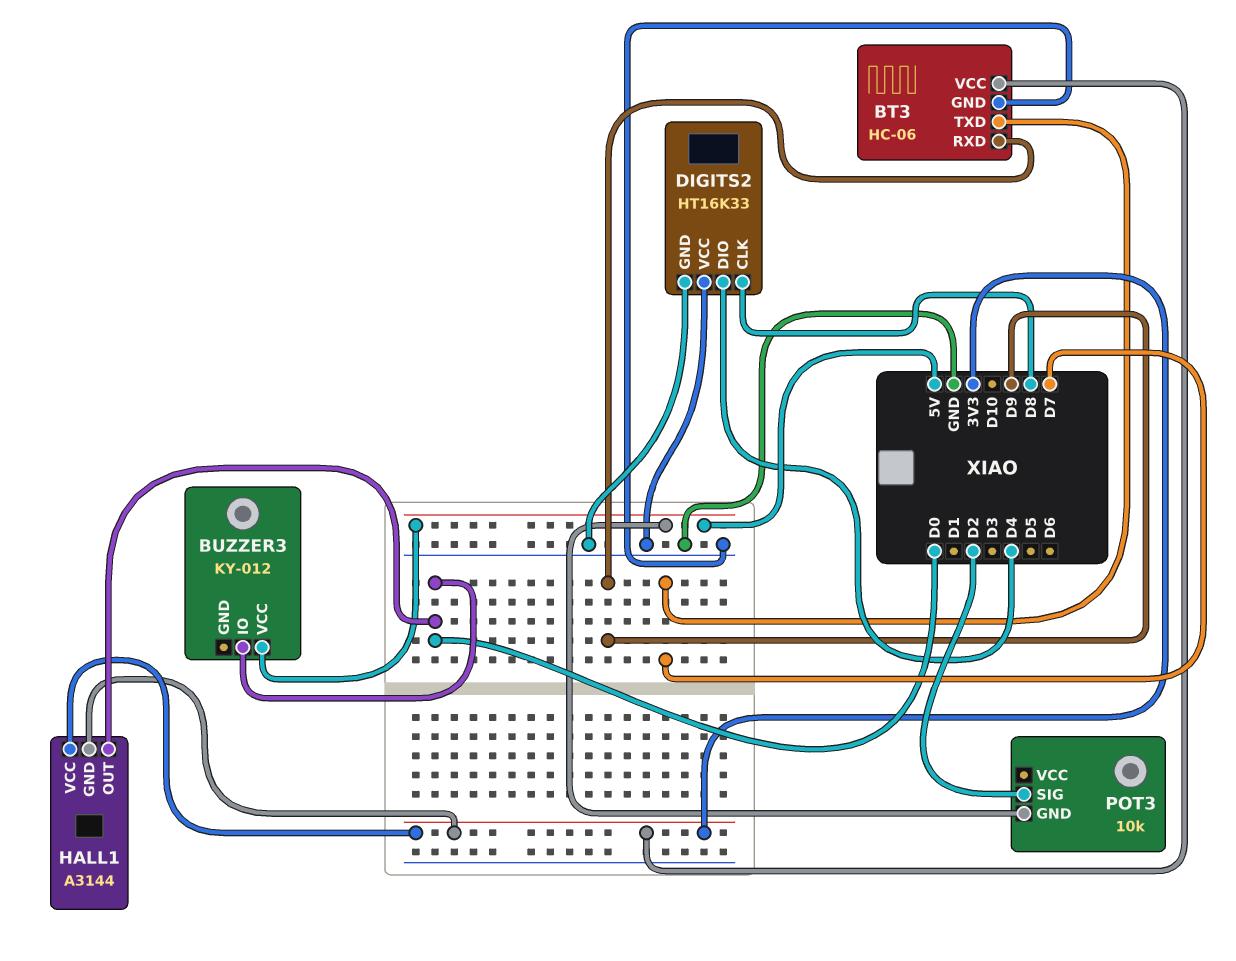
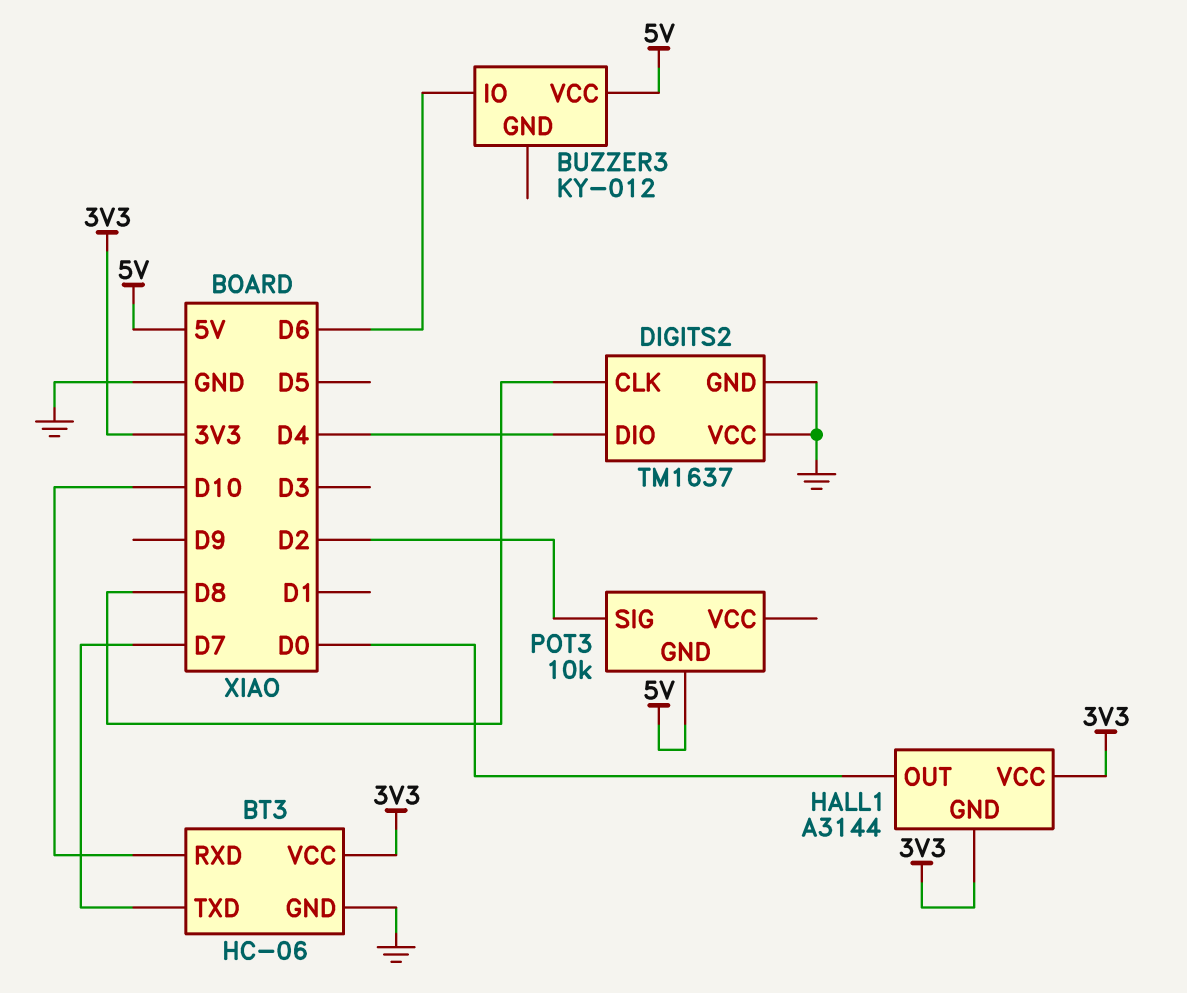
BT3 pin RXD: D9 -> D10
BUZZER3 pin IO: D0 -> D6
DIGITS2: HT16K33 -> TM1637

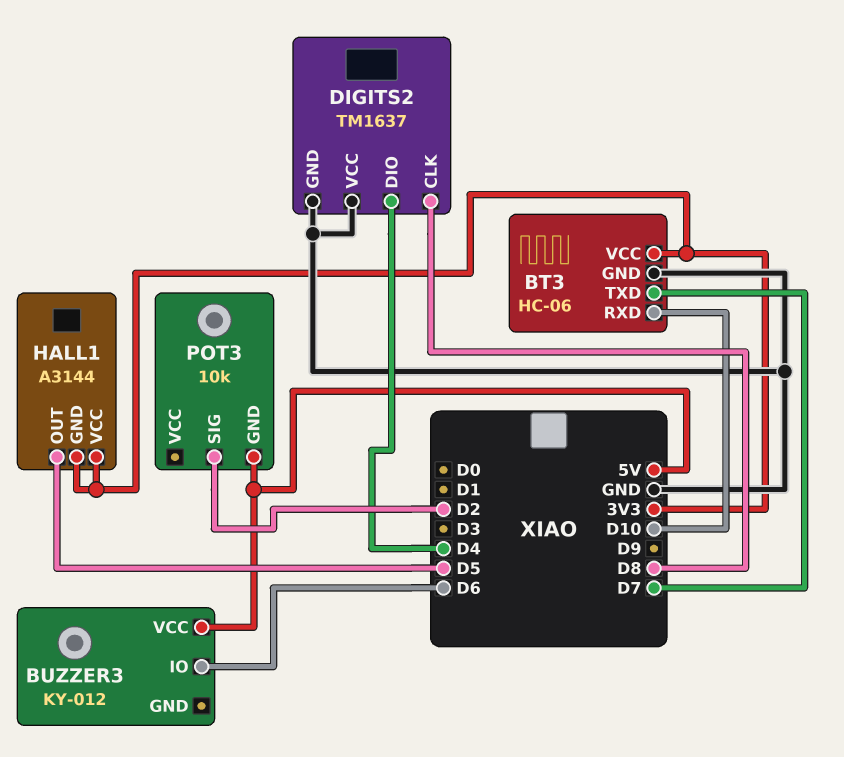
HALL1 pin OUT: D0 -> D5

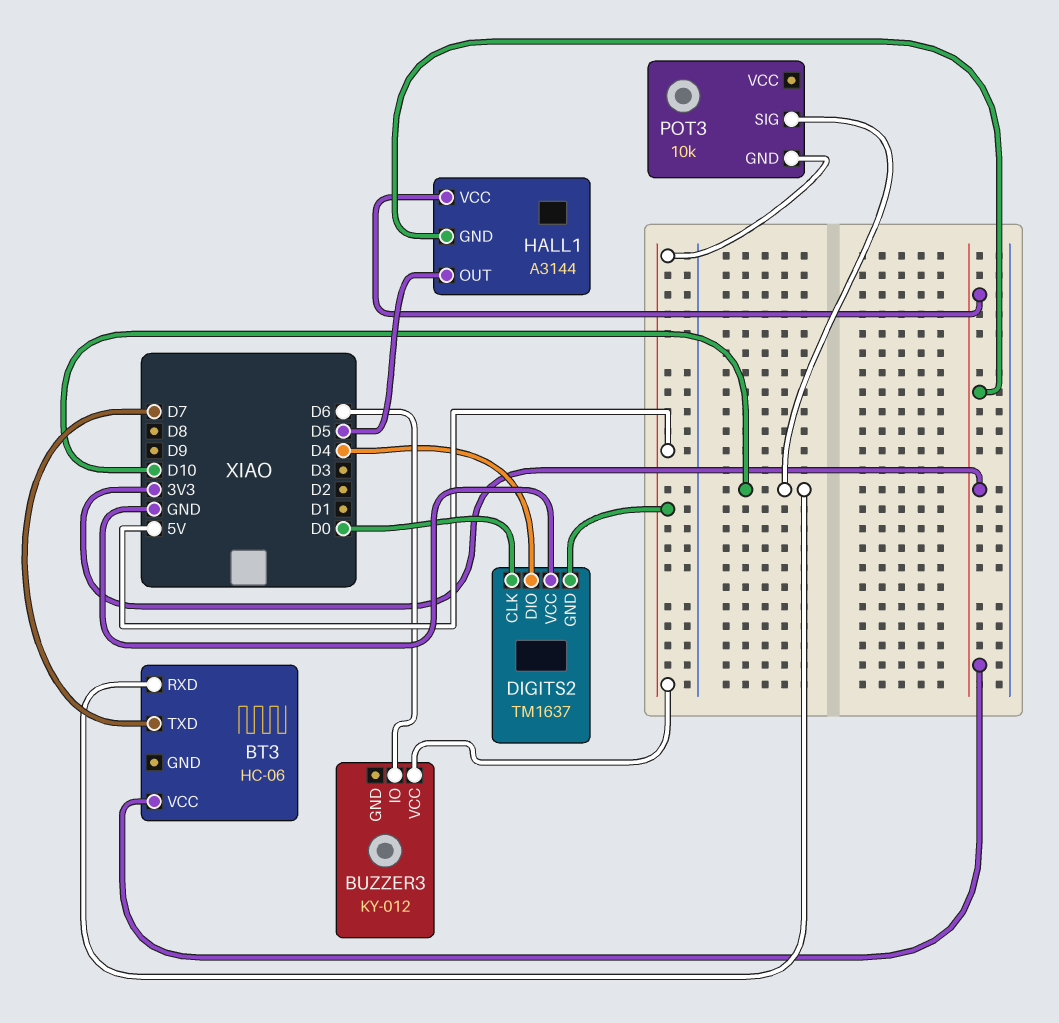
BT3 pin GND: GND -> none
DIGITS2 pin CLK: D8 -> D0
DIGITS2 pin GND: GND -> 5V
POT3 pin SIG: D2 -> D10

